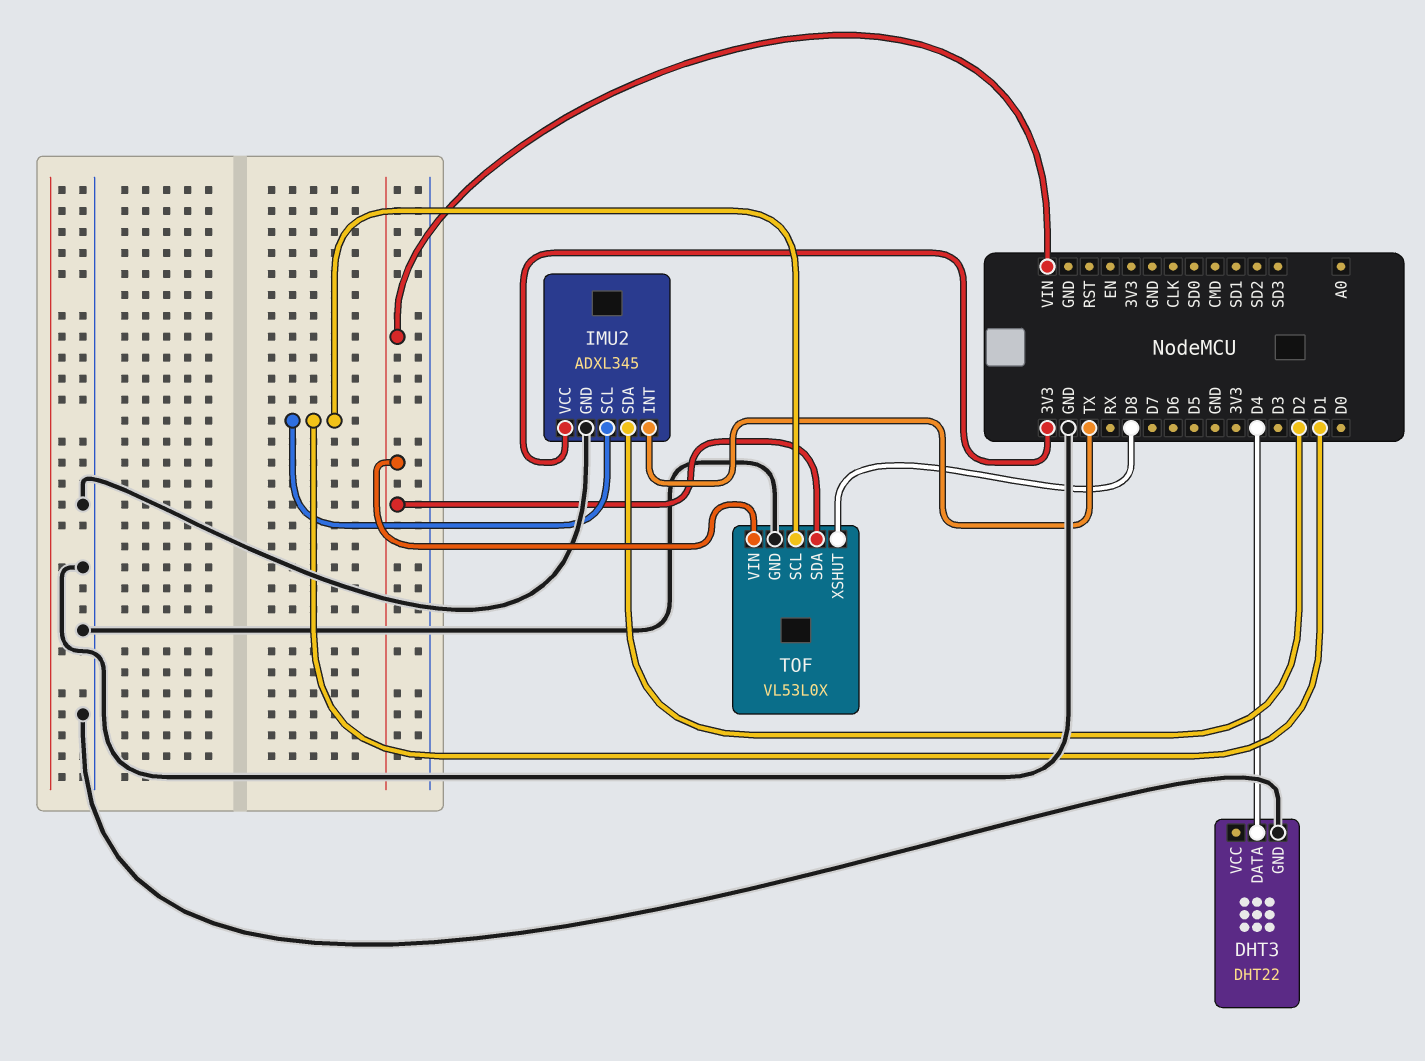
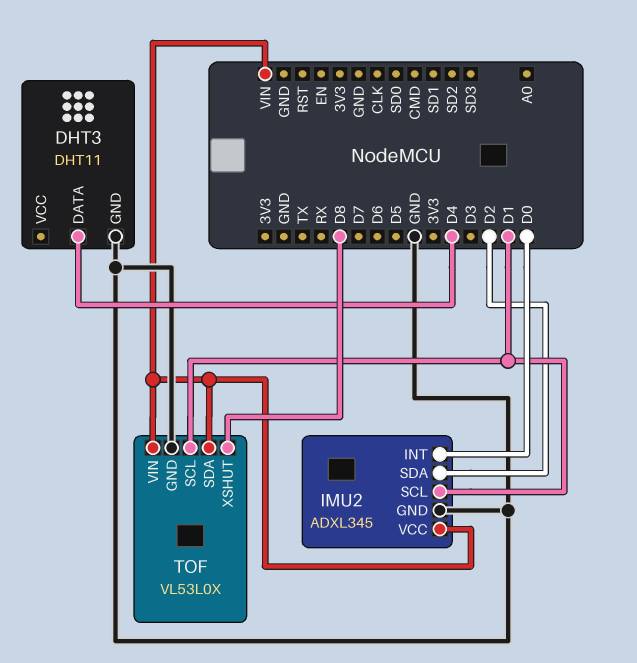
DHT3: DHT22 -> DHT11
IMU2 pin INT: TX -> D0
IMU2 pin VCC: 3V3 -> VIN

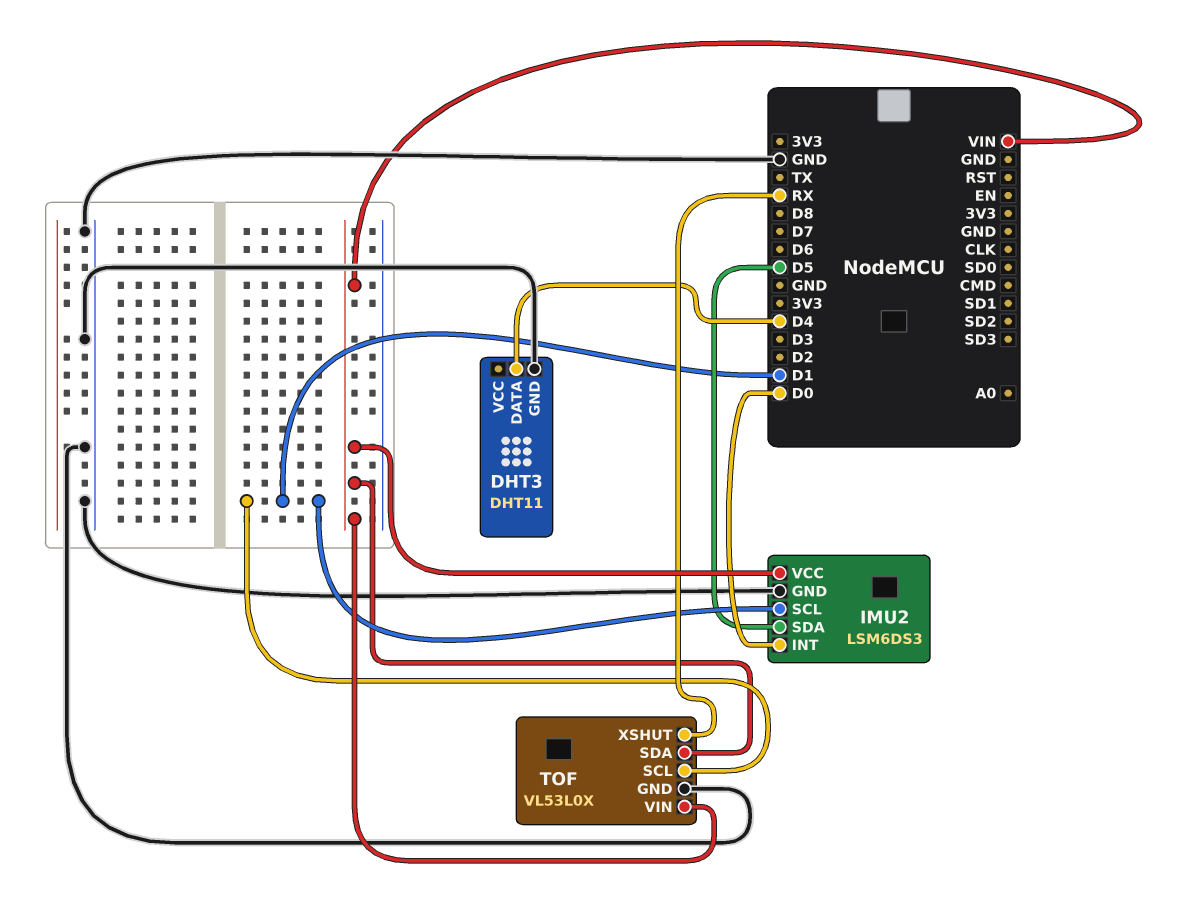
IMU2: ADXL345 -> LSM6DS3
IMU2 pin SDA: D2 -> D5
TOF pin XSHUT: D8 -> RX

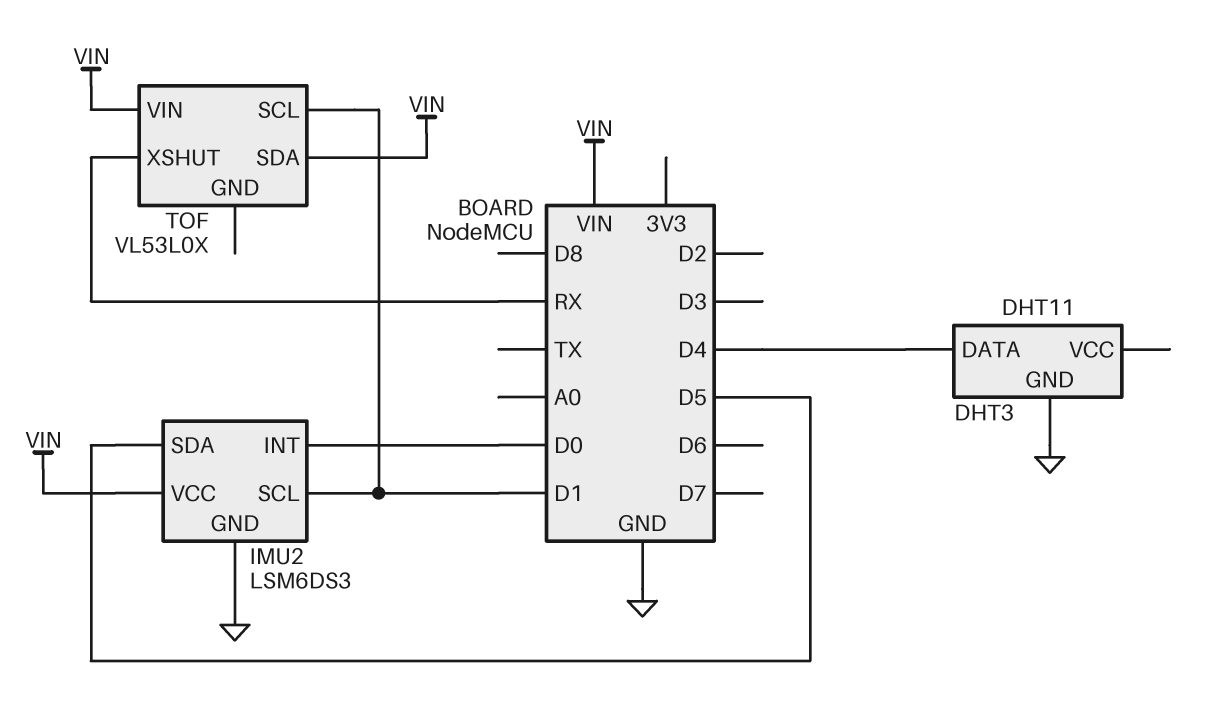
TOF pin GND: GND -> none

